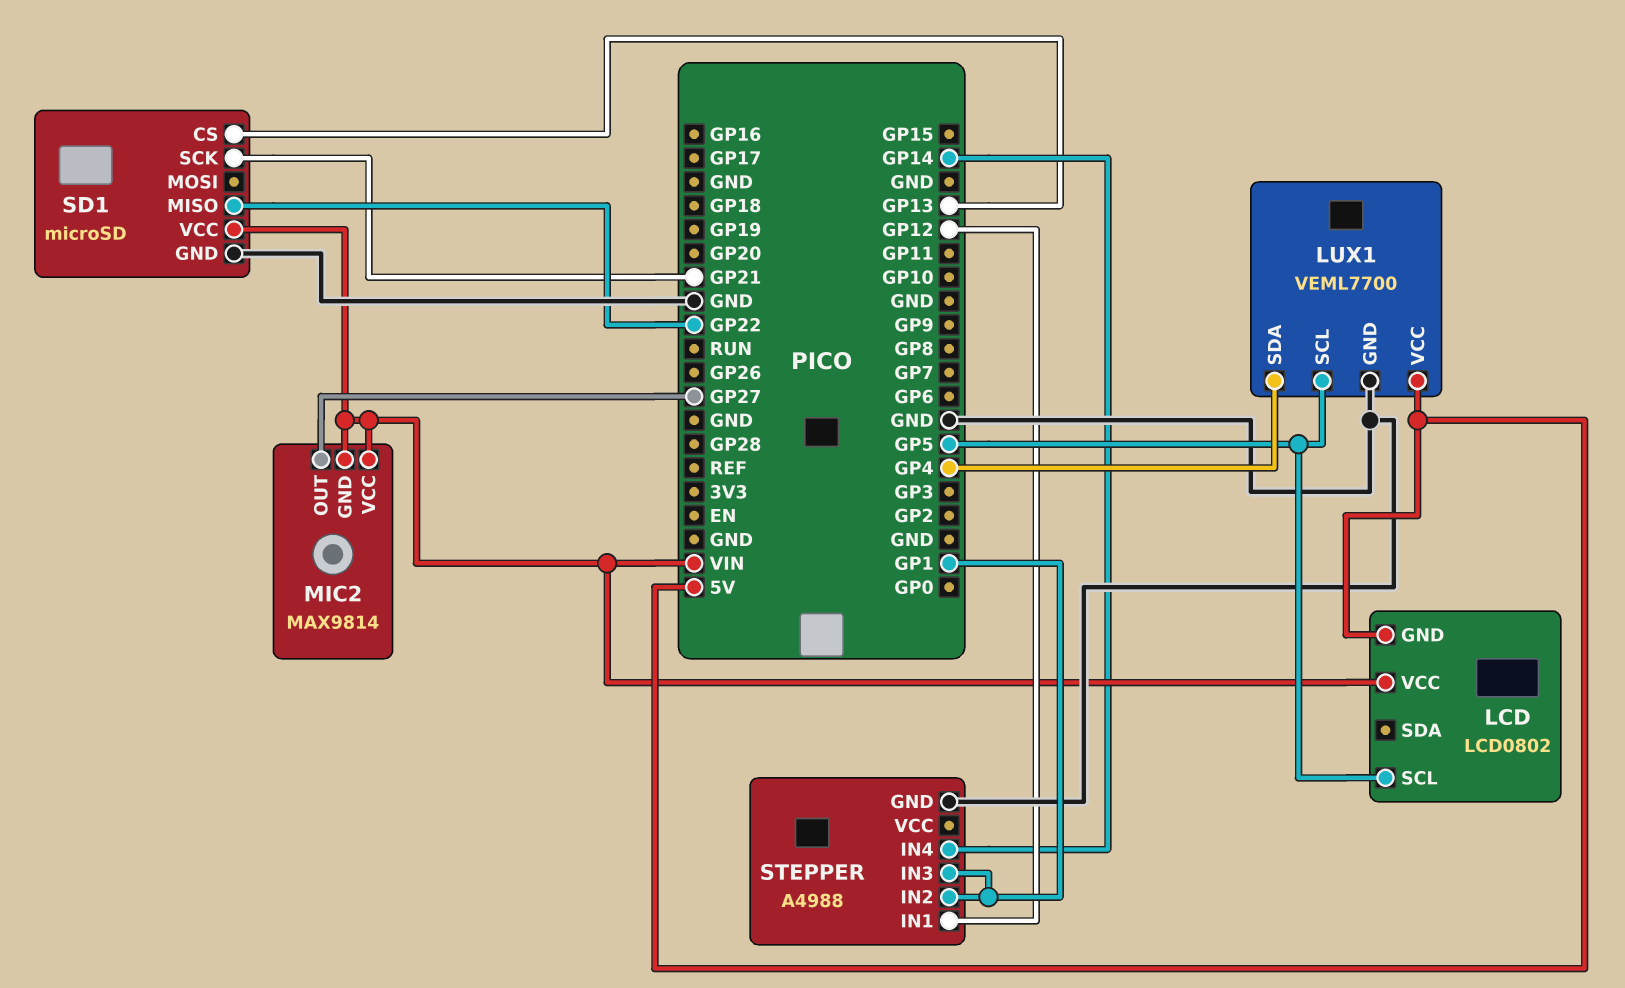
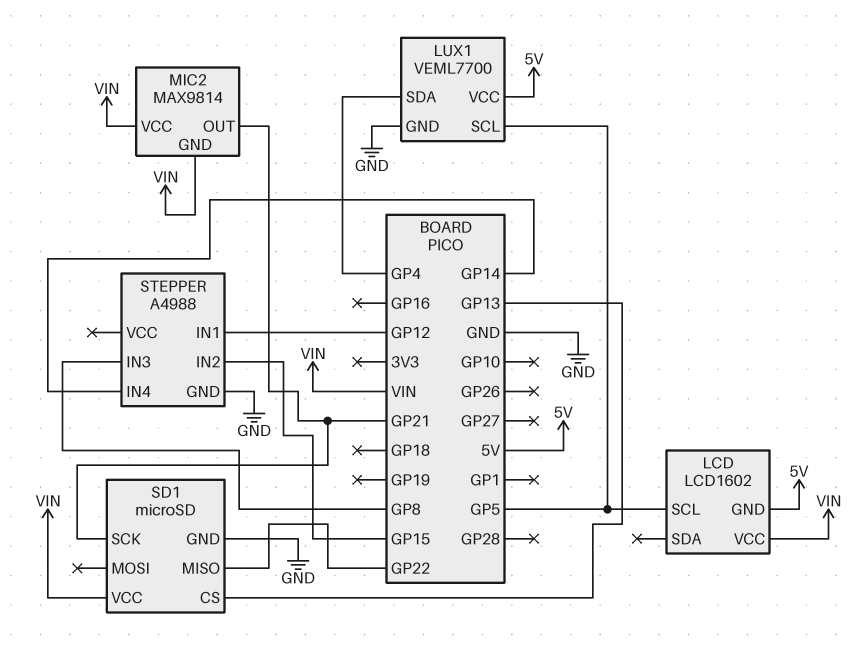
LCD: LCD0802 -> LCD1602
MIC2 pin OUT: GP27 -> GP21
STEPPER pin IN2: GP1 -> GP15
STEPPER pin IN3: GP1 -> GP8

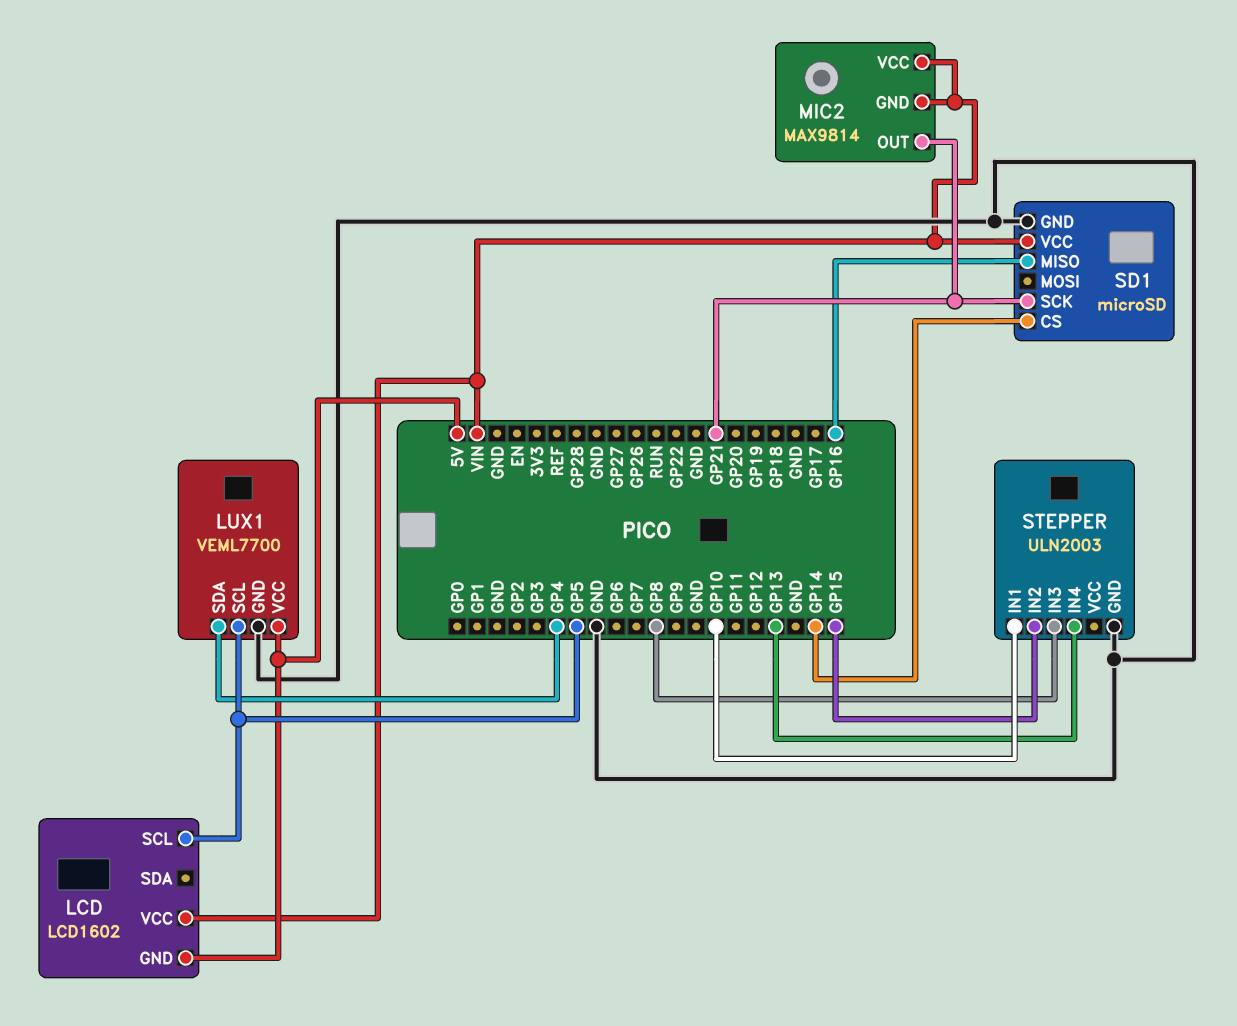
SD1 pin CS: GP13 -> GP14
SD1 pin MISO: GP22 -> GP16
STEPPER: A4988 -> ULN2003
STEPPER pin IN1: GP12 -> GP10
STEPPER pin IN4: GP14 -> GP13

